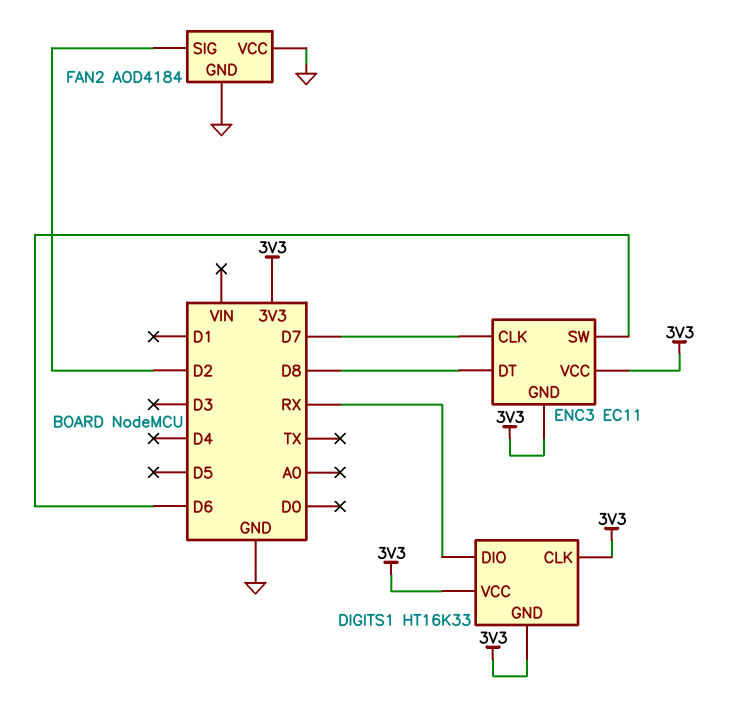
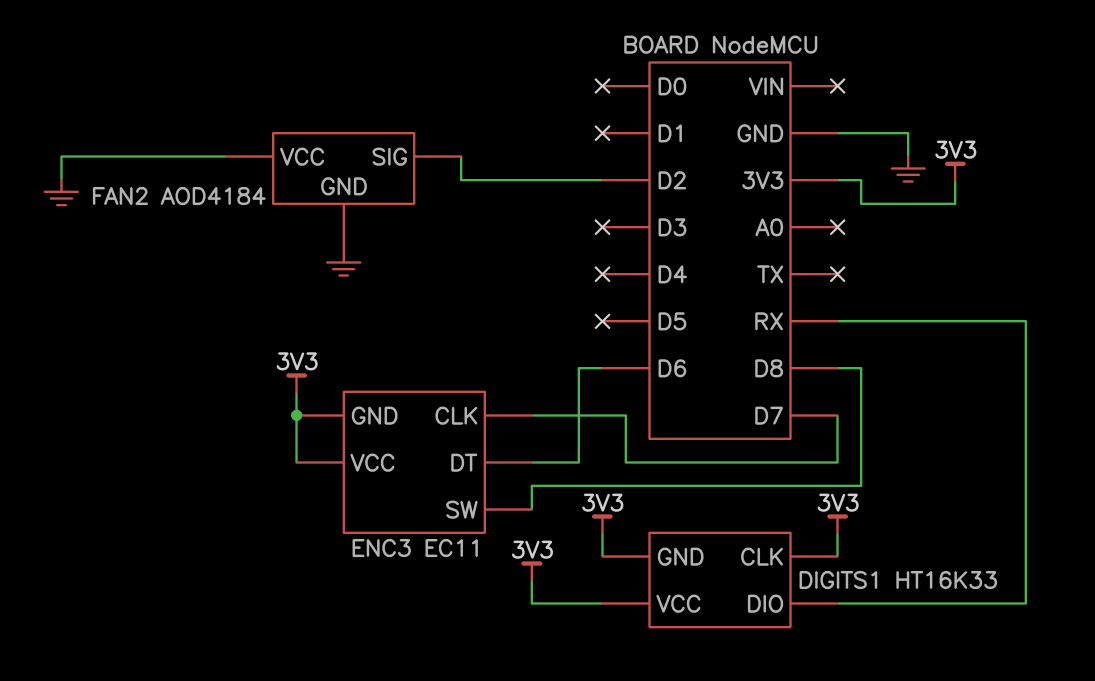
ENC3 pin DT: D8 -> D6
ENC3 pin SW: D6 -> D8

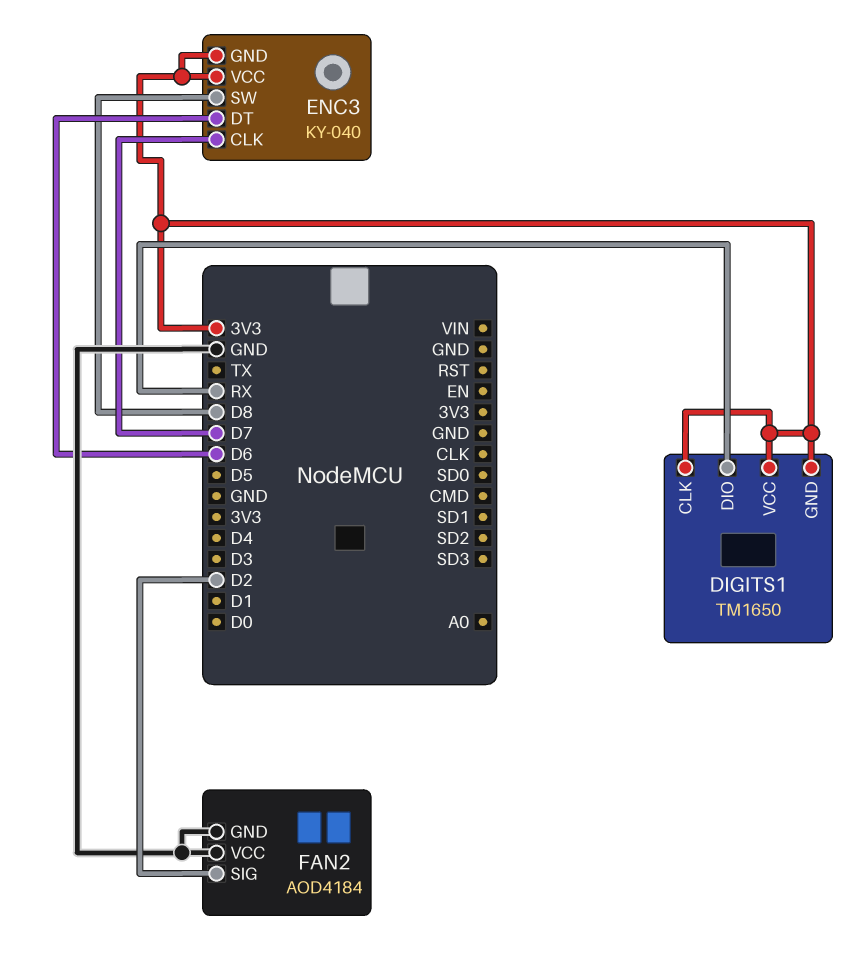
DIGITS1: HT16K33 -> TM1650
ENC3: EC11 -> KY-040

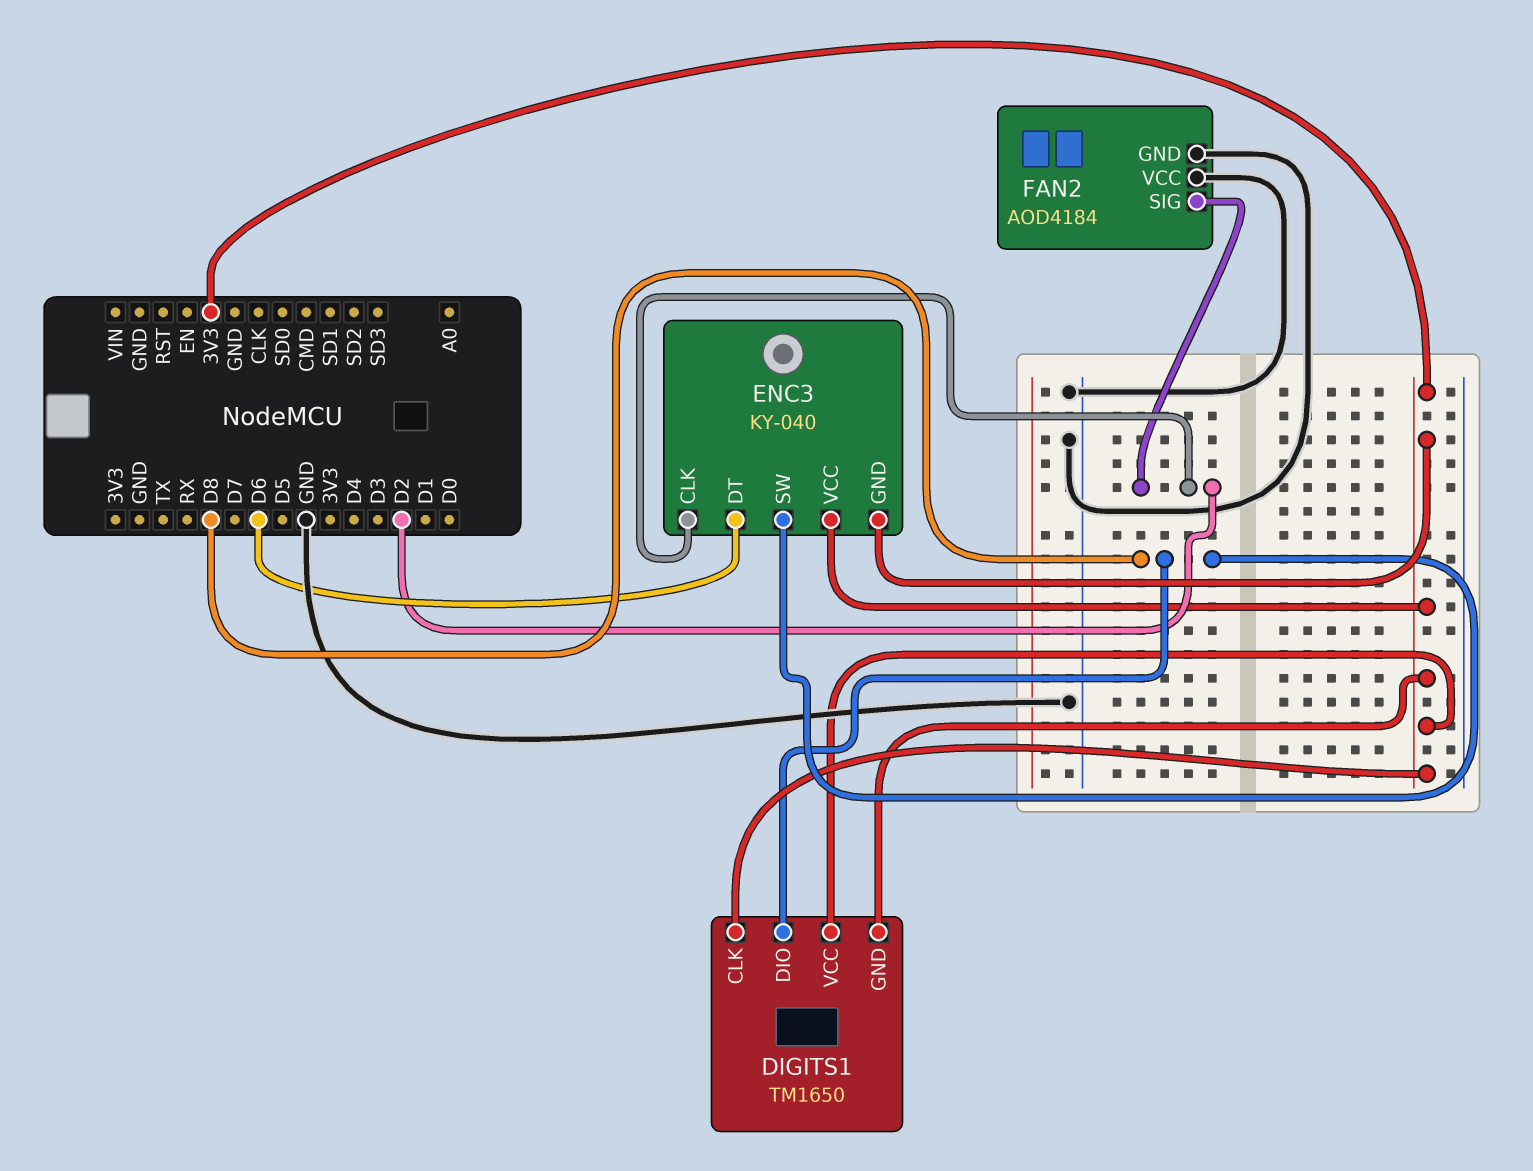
DIGITS1 pin DIO: RX -> D8
ENC3 pin CLK: D7 -> D2

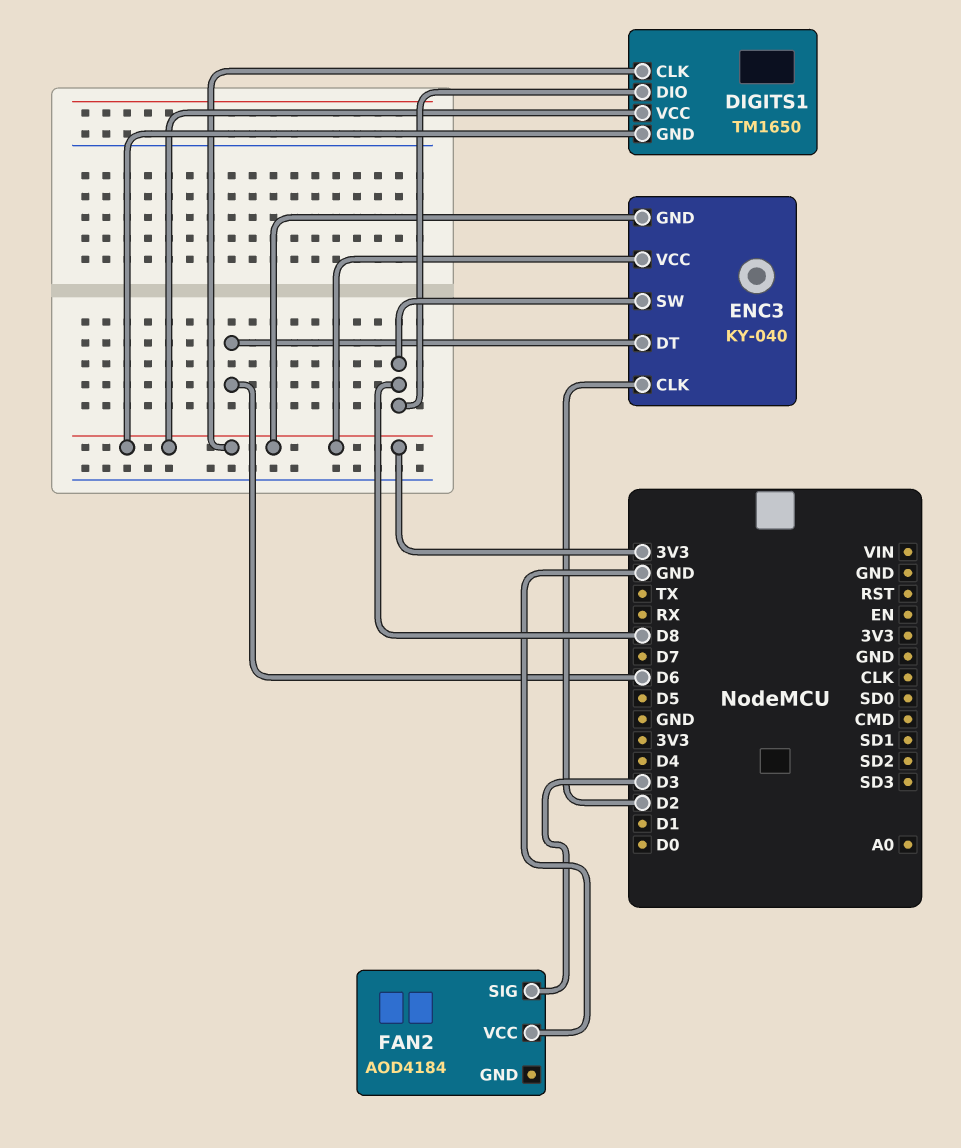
FAN2 pin GND: GND -> none
FAN2 pin SIG: D2 -> D3

